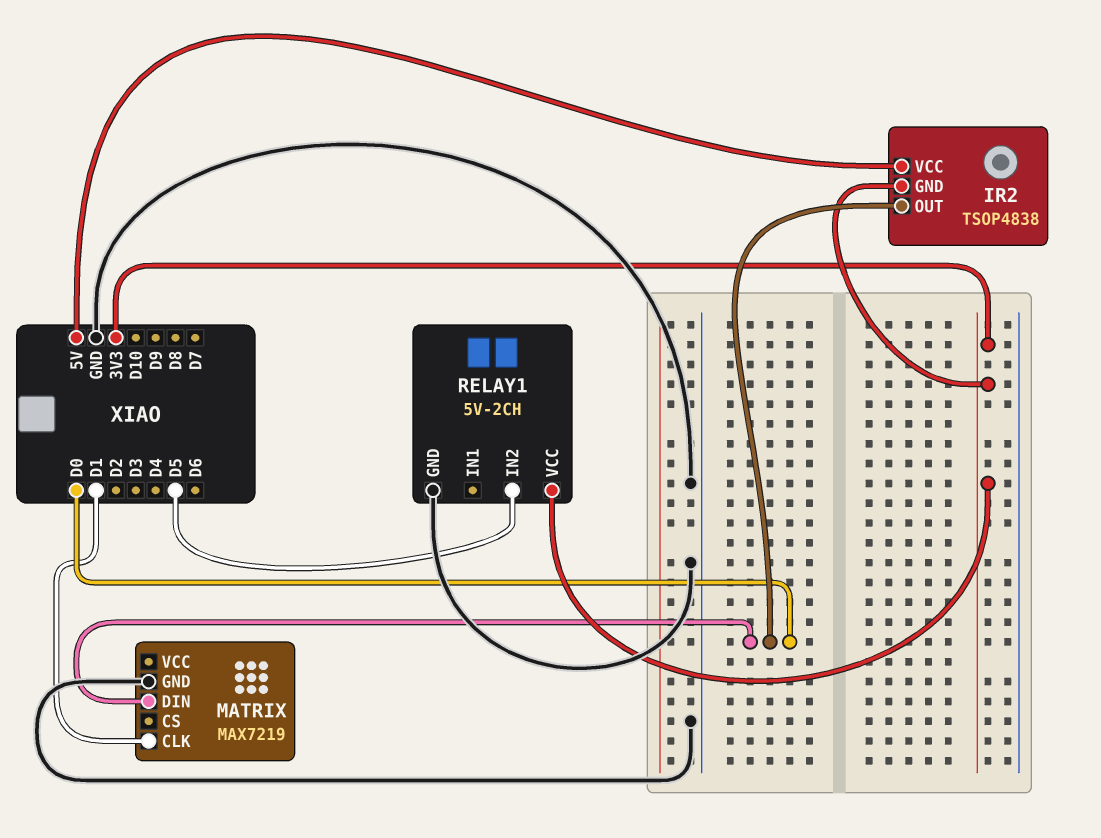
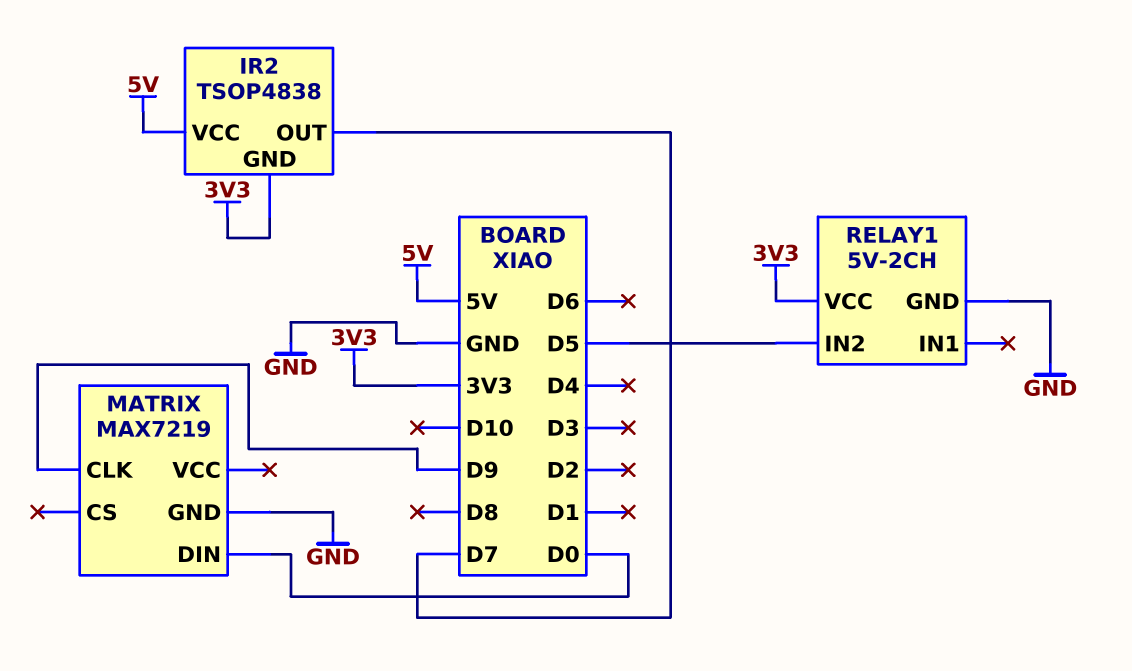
IR2 pin OUT: D0 -> D7
MATRIX pin CLK: D1 -> D9

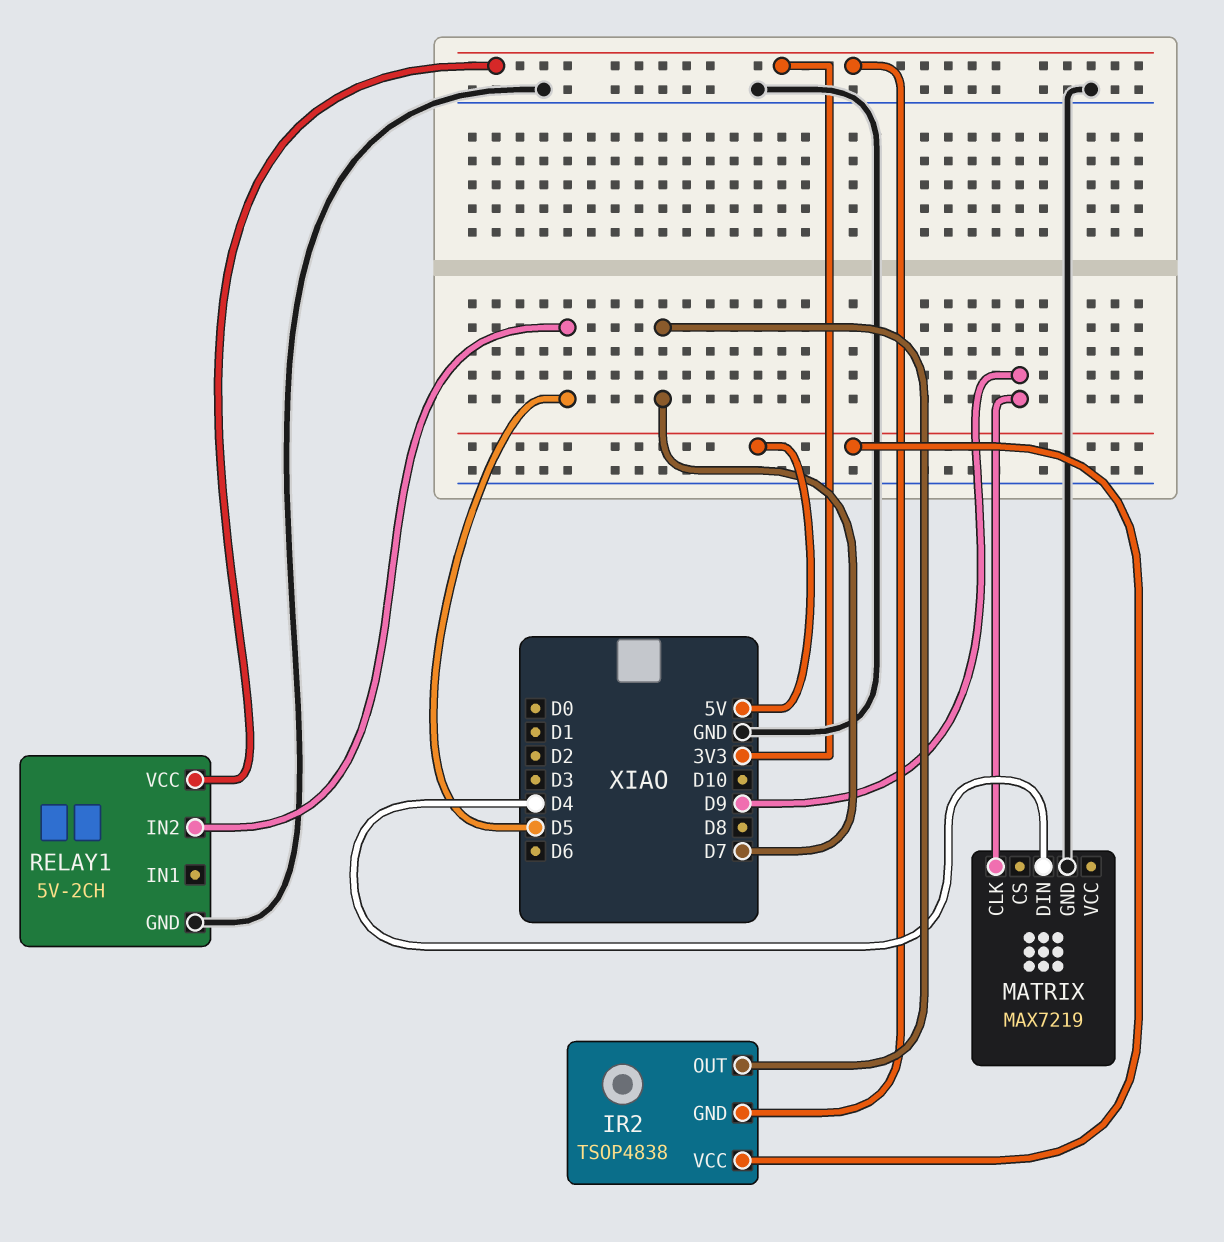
MATRIX pin DIN: D0 -> D4

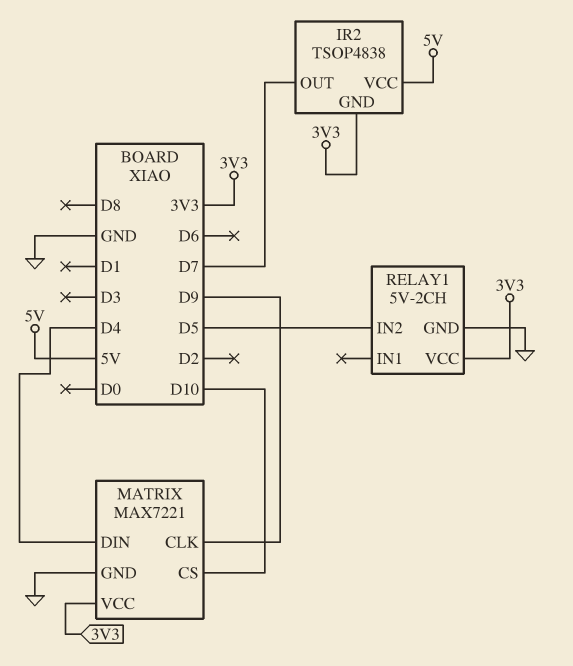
MATRIX: MAX7219 -> MAX7221
MATRIX pin CS: none -> D10
MATRIX pin VCC: none -> 3V3

